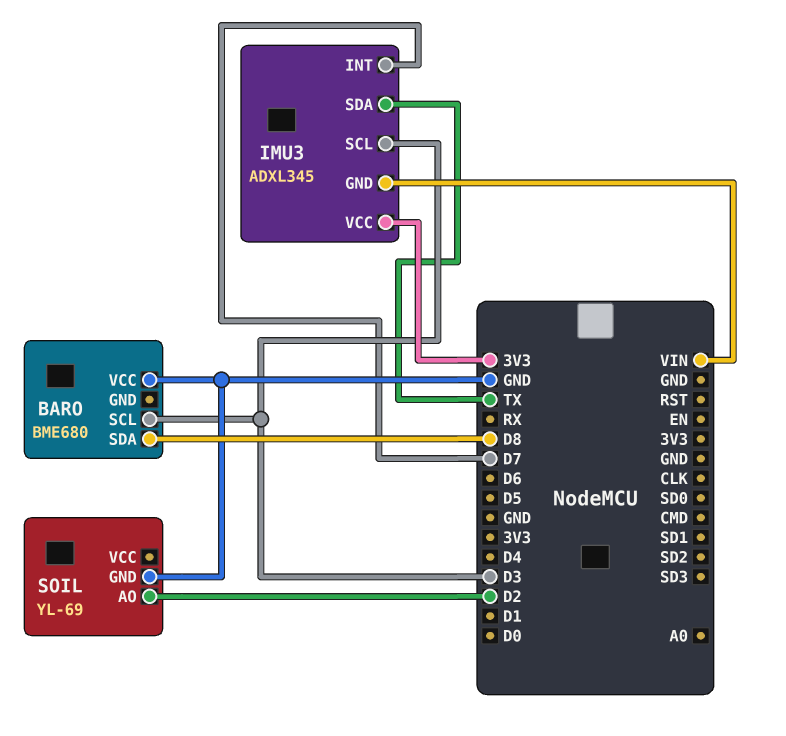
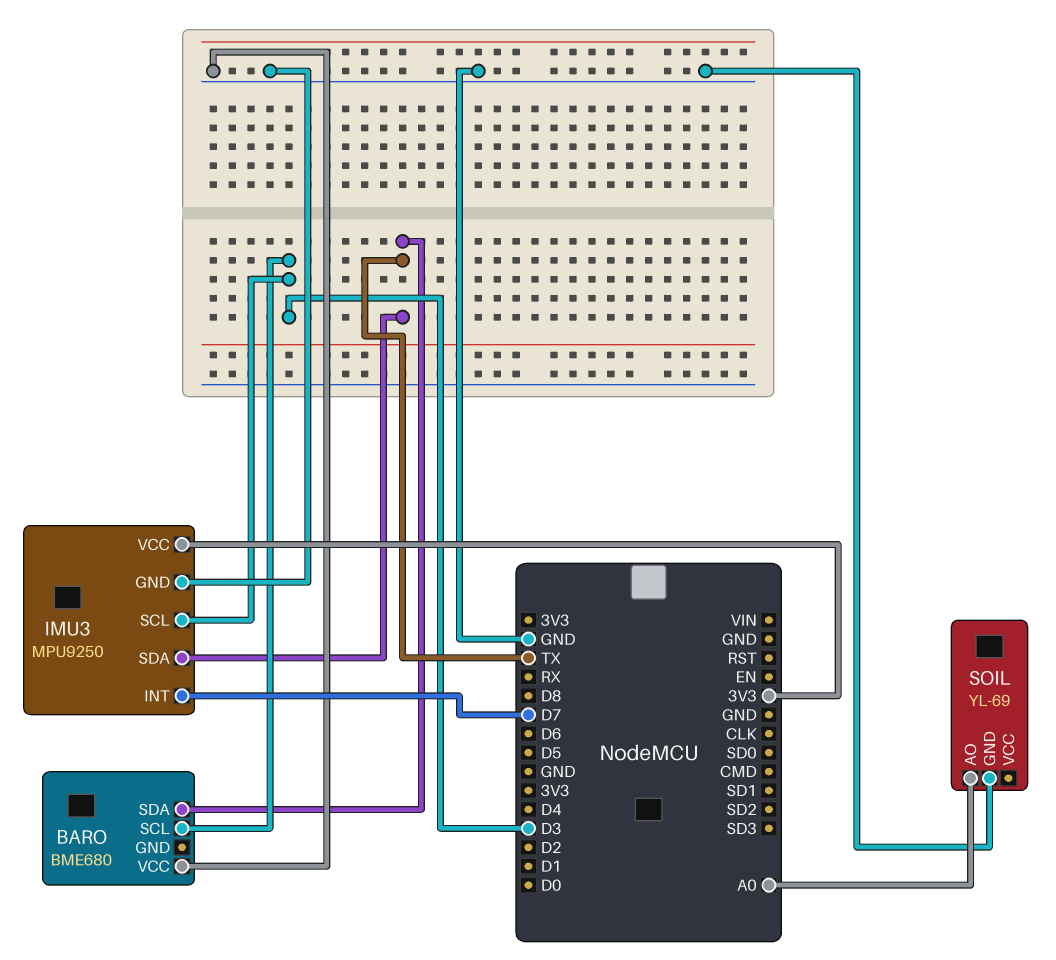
BARO pin SDA: D8 -> TX
IMU3: ADXL345 -> MPU9250
IMU3 pin GND: VIN -> GND
SOIL pin AO: D2 -> A0

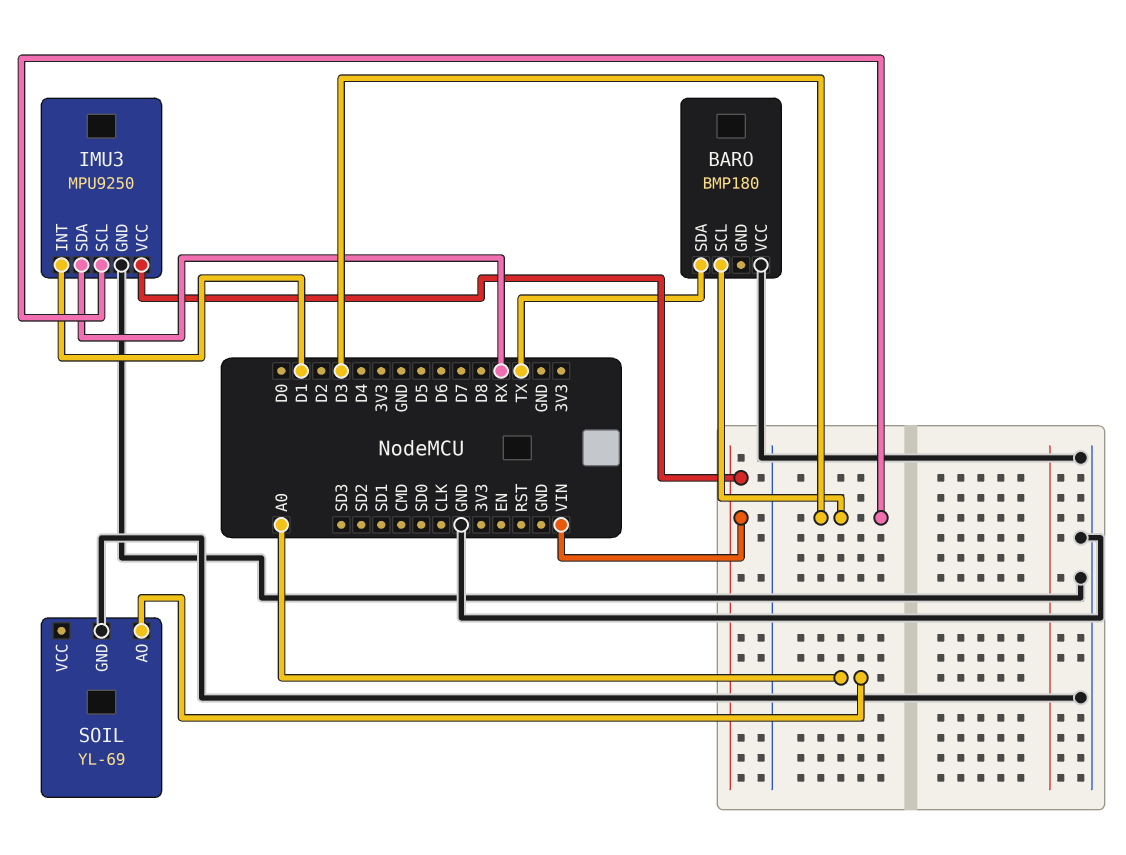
BARO: BME680 -> BMP180
IMU3 pin INT: D7 -> D1
IMU3 pin SDA: TX -> RX
IMU3 pin VCC: 3V3 -> VIN

